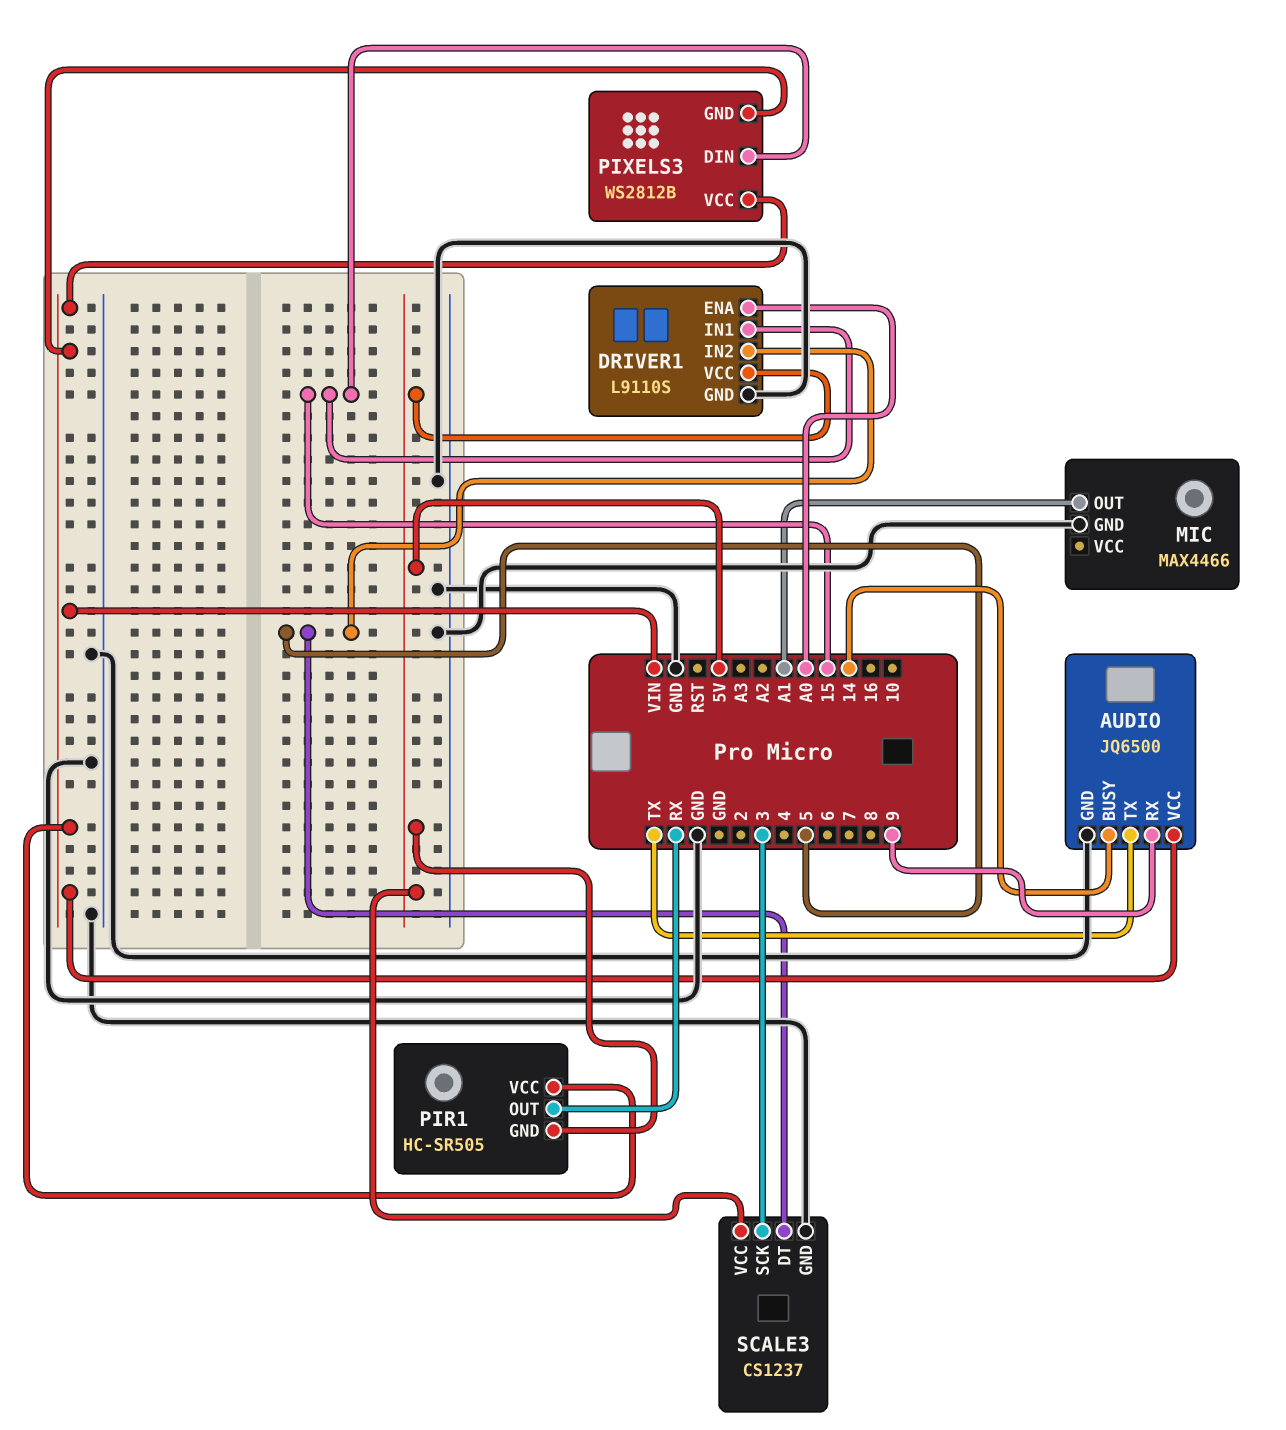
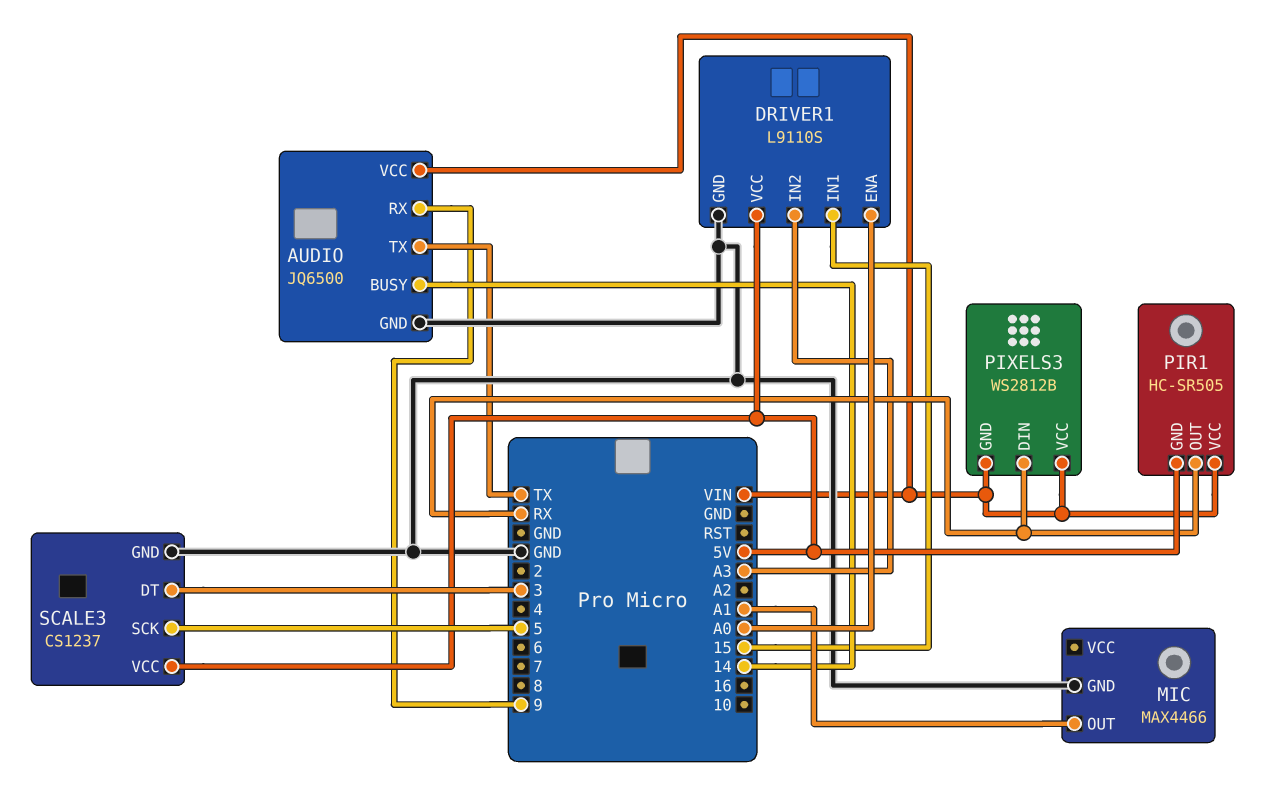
DRIVER1 pin IN2: 5 -> A3
PIXELS3 pin DIN: 15 -> RX
SCALE3 pin DT: 5 -> 3
SCALE3 pin SCK: 3 -> 5

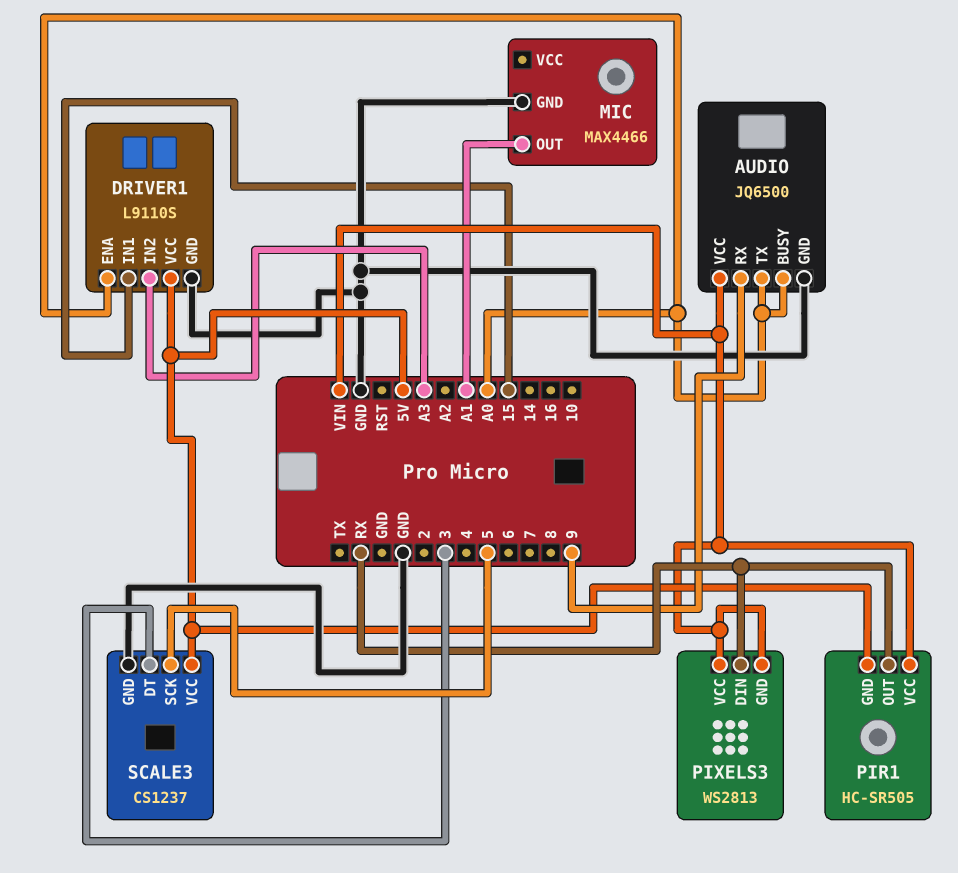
AUDIO pin BUSY: 14 -> A0
AUDIO pin TX: TX -> A0
PIXELS3: WS2812B -> WS2813

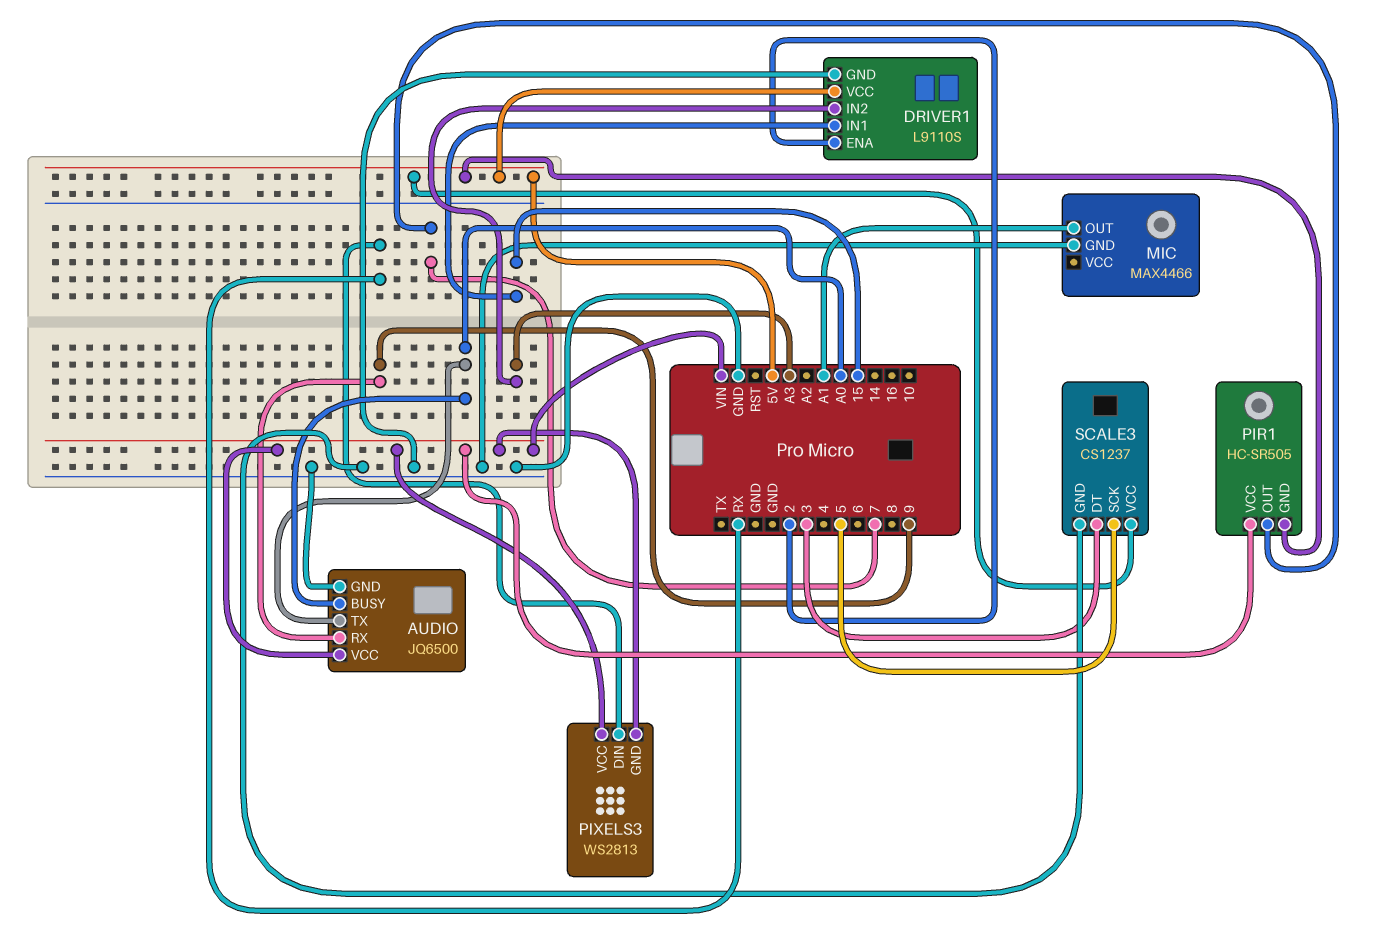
DRIVER1 pin ENA: A0 -> 2
PIR1 pin OUT: RX -> 7

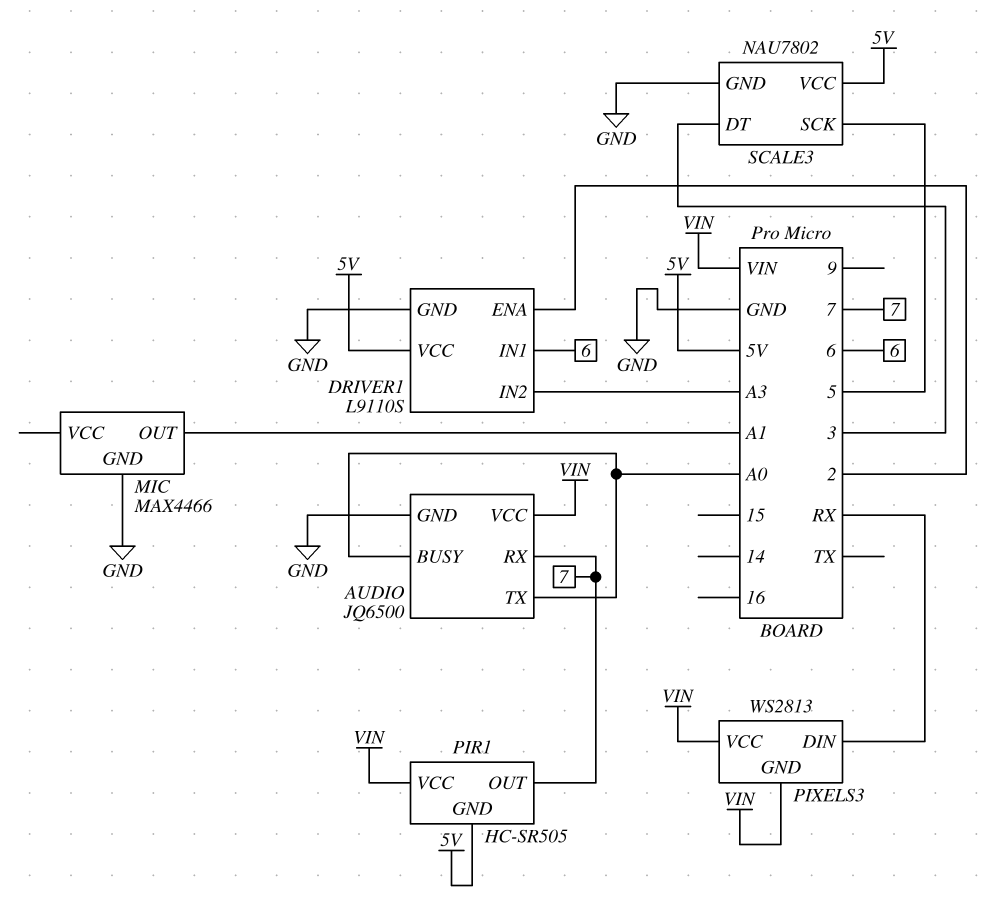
AUDIO pin RX: 9 -> 7
DRIVER1 pin IN1: 15 -> 6
SCALE3: CS1237 -> NAU7802

